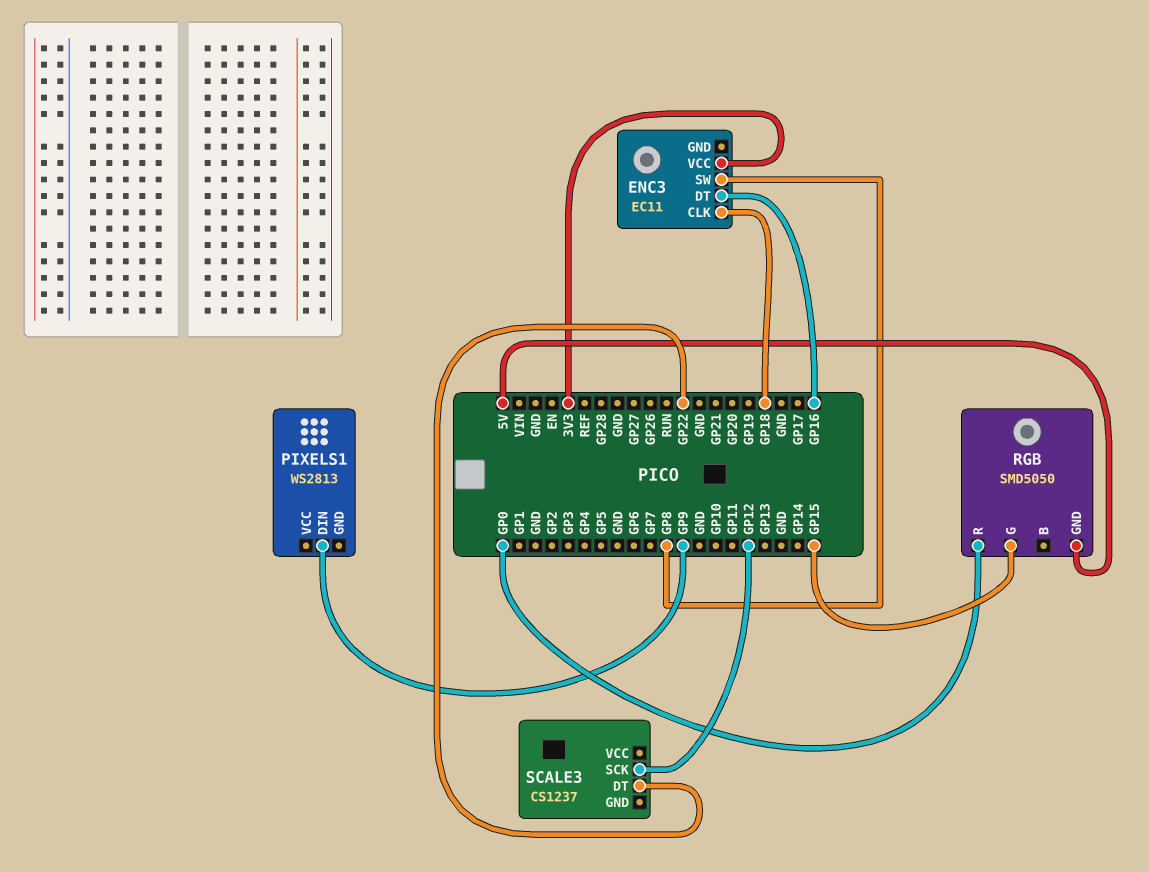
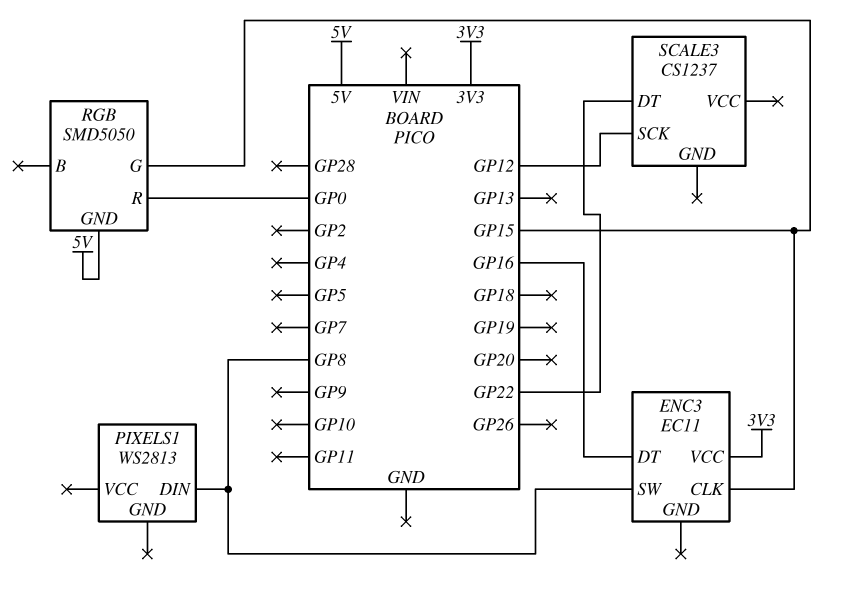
ENC3 pin CLK: GP18 -> GP15
PIXELS1 pin DIN: GP9 -> GP8

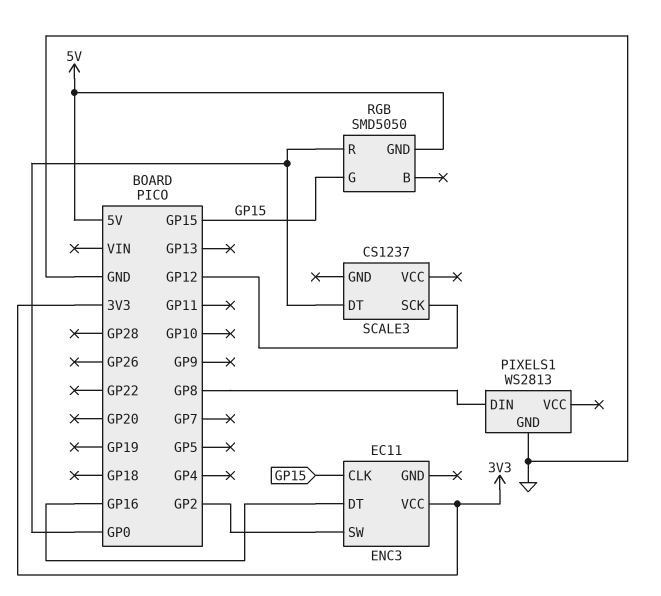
ENC3 pin SW: GP8 -> GP2
PIXELS1 pin GND: none -> GND
SCALE3 pin DT: GP22 -> GP0

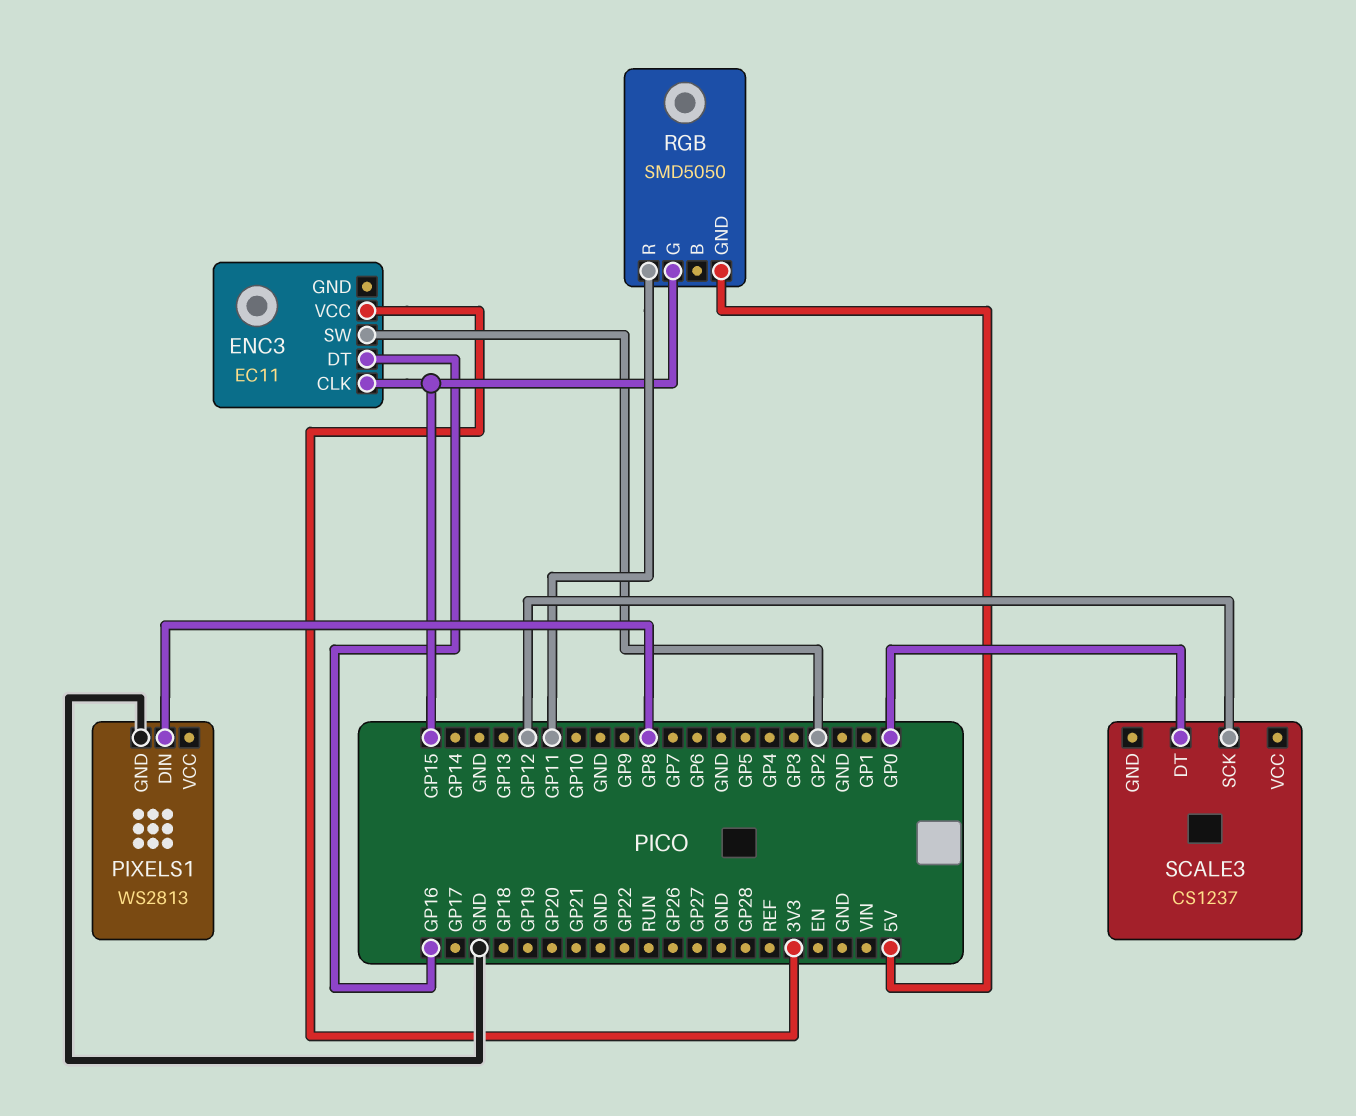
RGB pin R: GP0 -> GP11

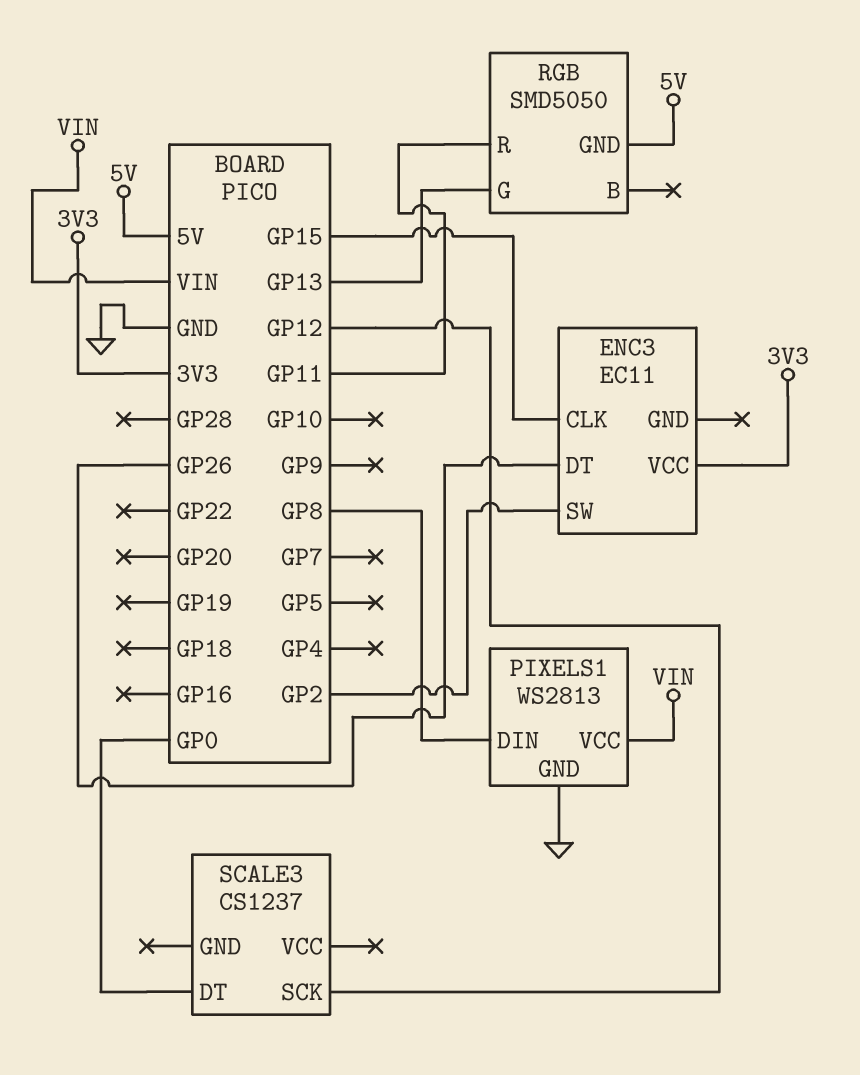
ENC3 pin DT: GP16 -> GP26
PIXELS1 pin VCC: none -> VIN
RGB pin G: GP15 -> GP13

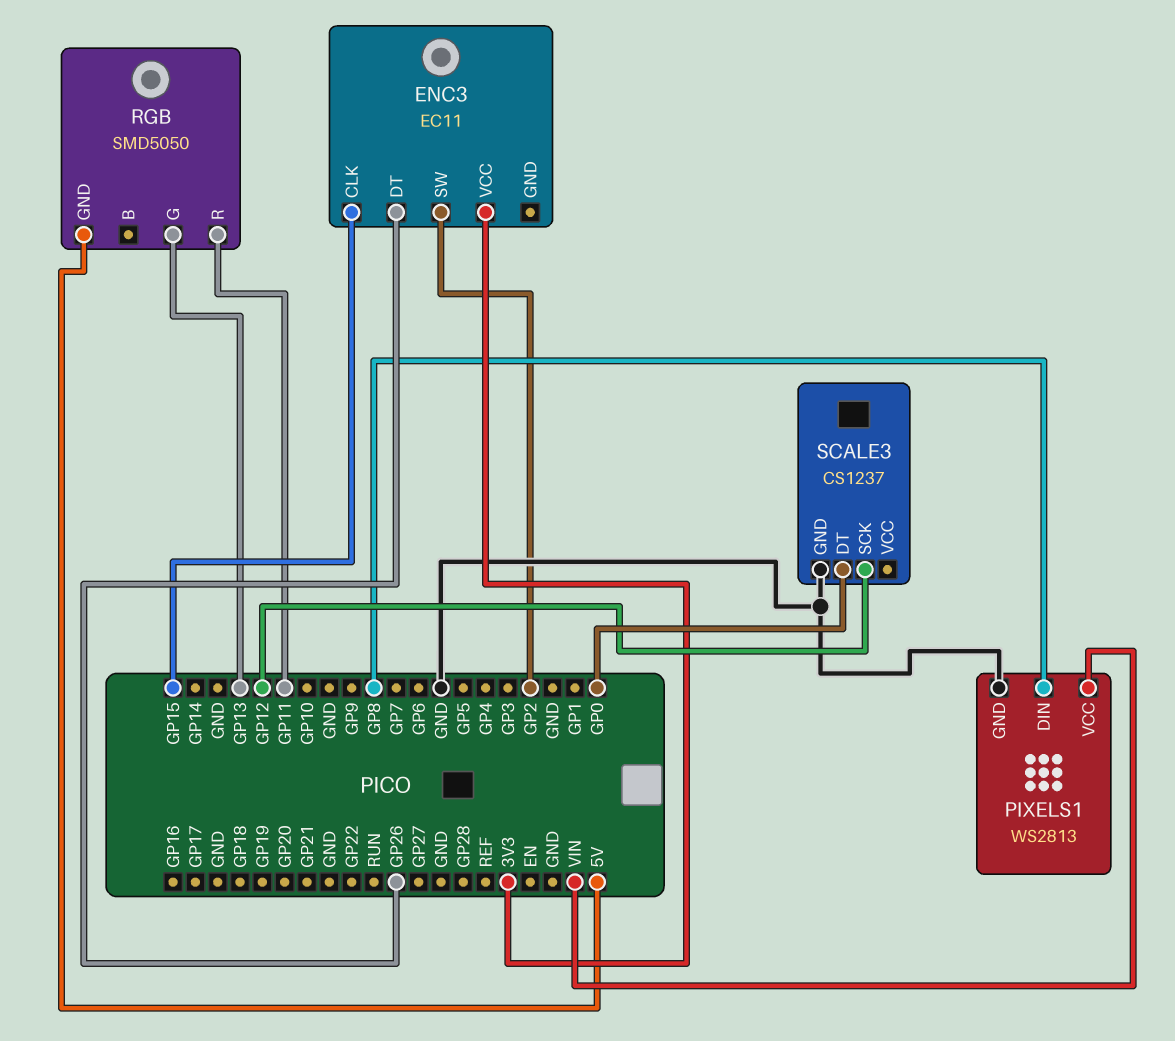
SCALE3 pin GND: none -> GND

